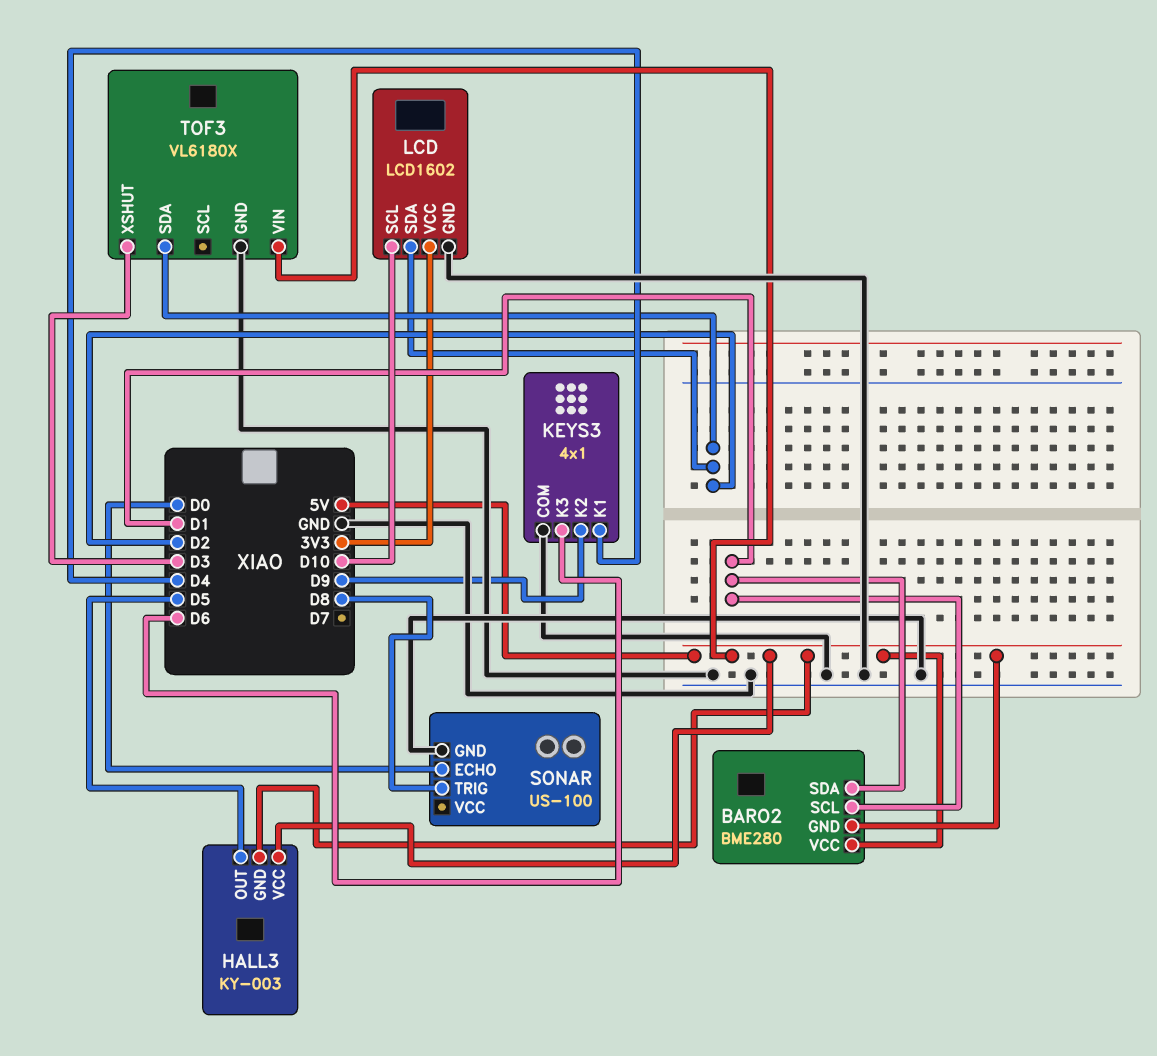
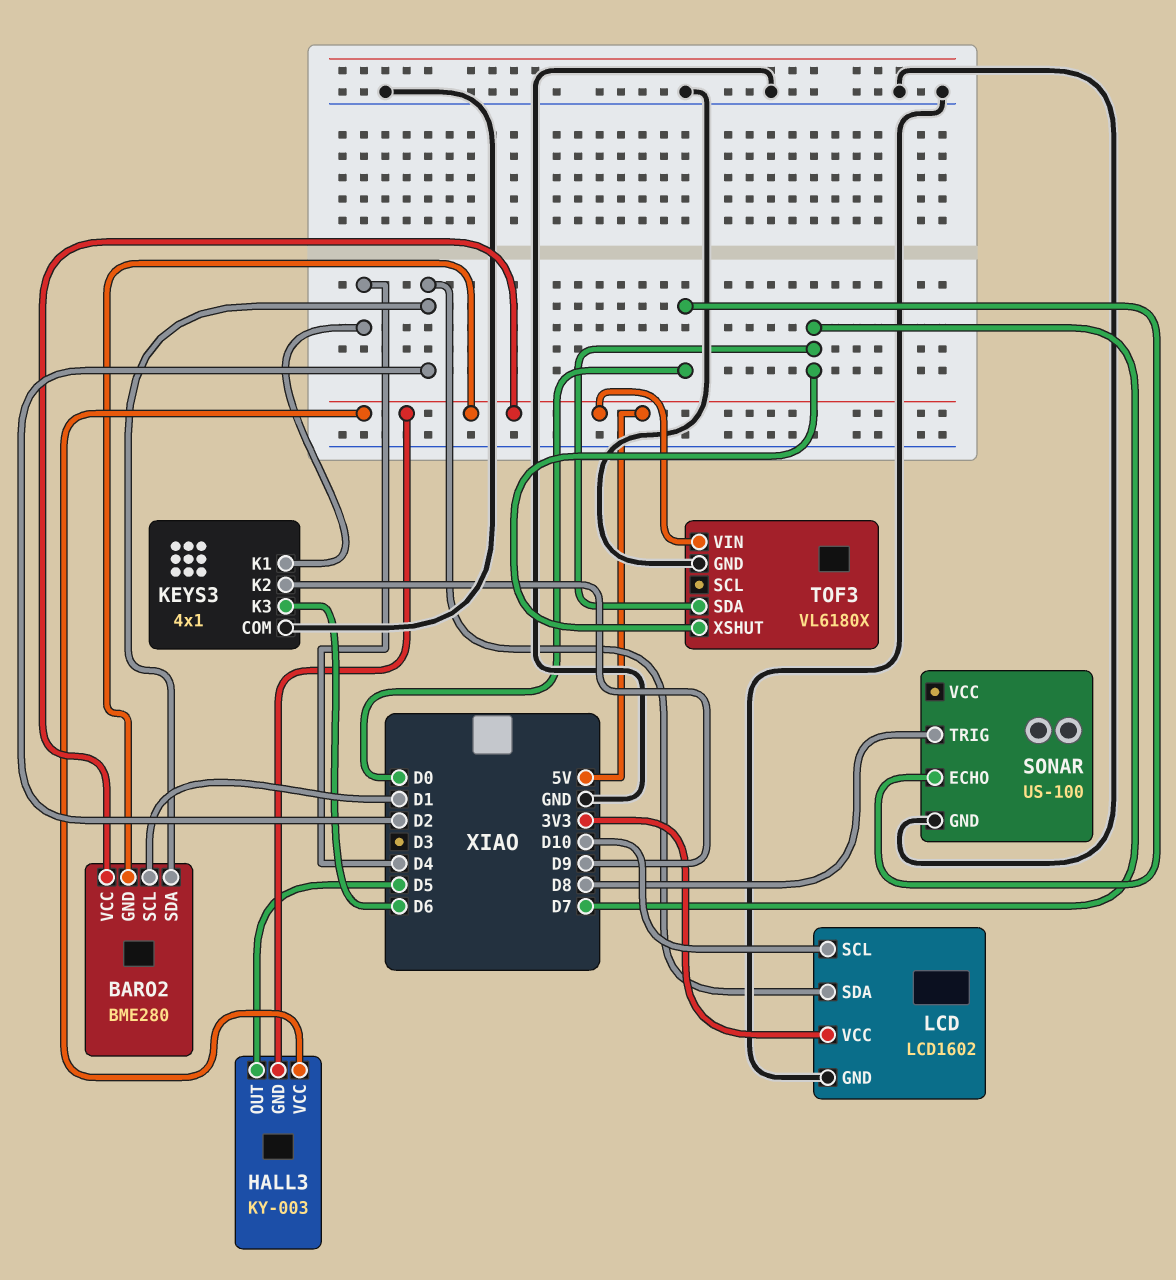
BARO2 pin SDA: D1 -> D2
TOF3 pin SDA: D2 -> D7
TOF3 pin XSHUT: D3 -> D7

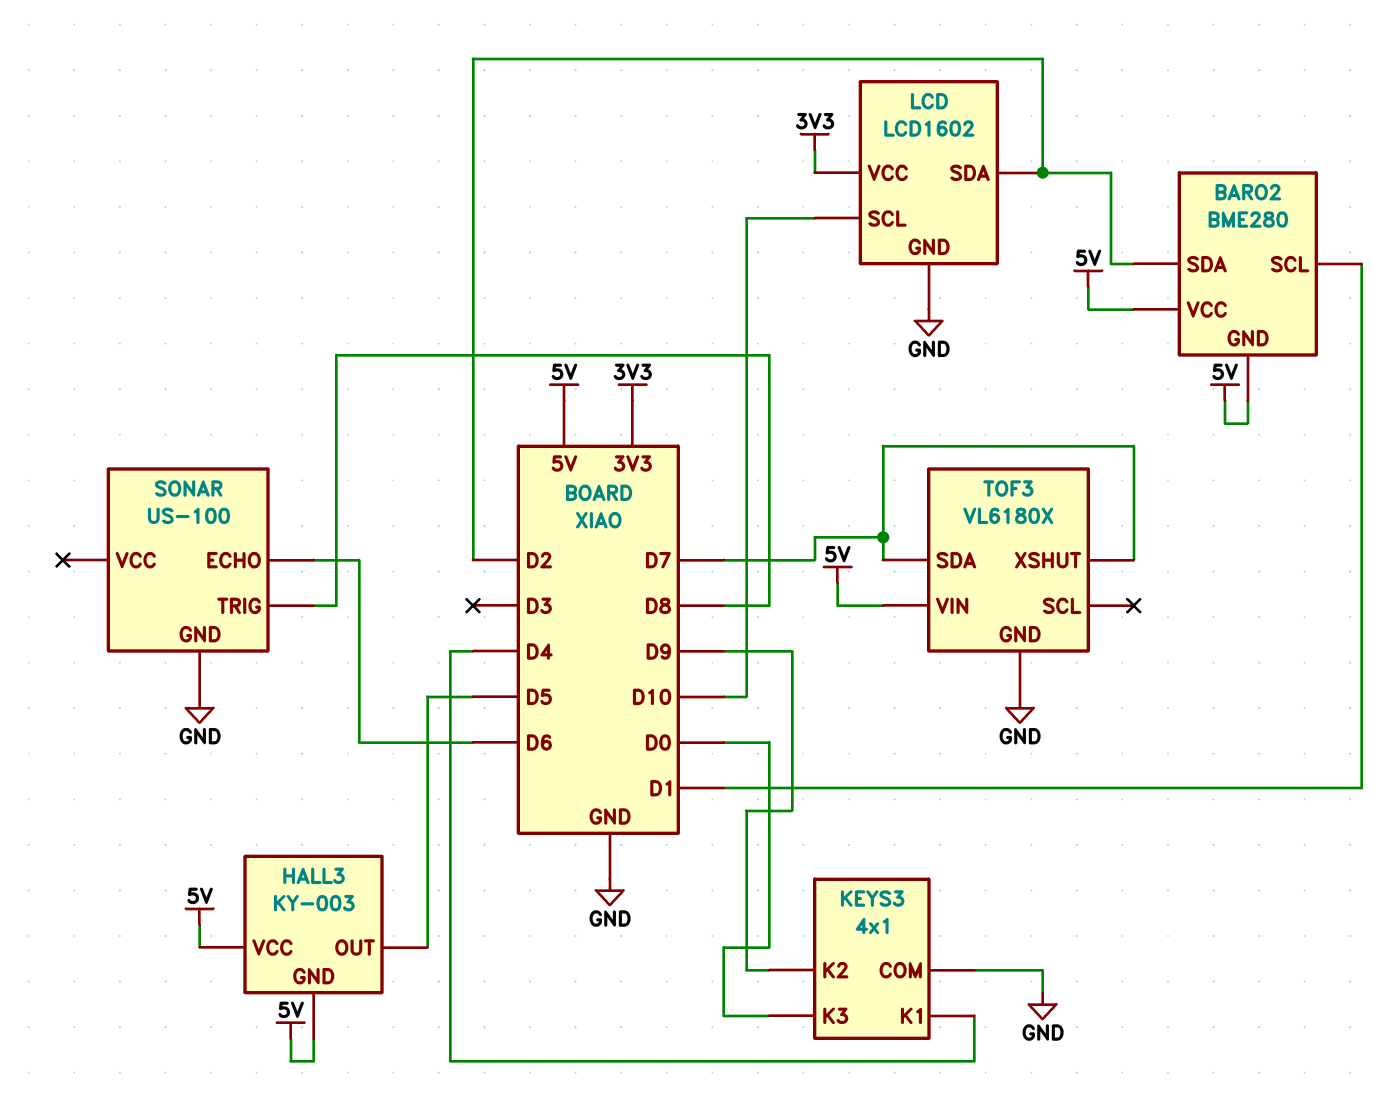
KEYS3 pin K3: D6 -> D0
SONAR pin ECHO: D0 -> D6

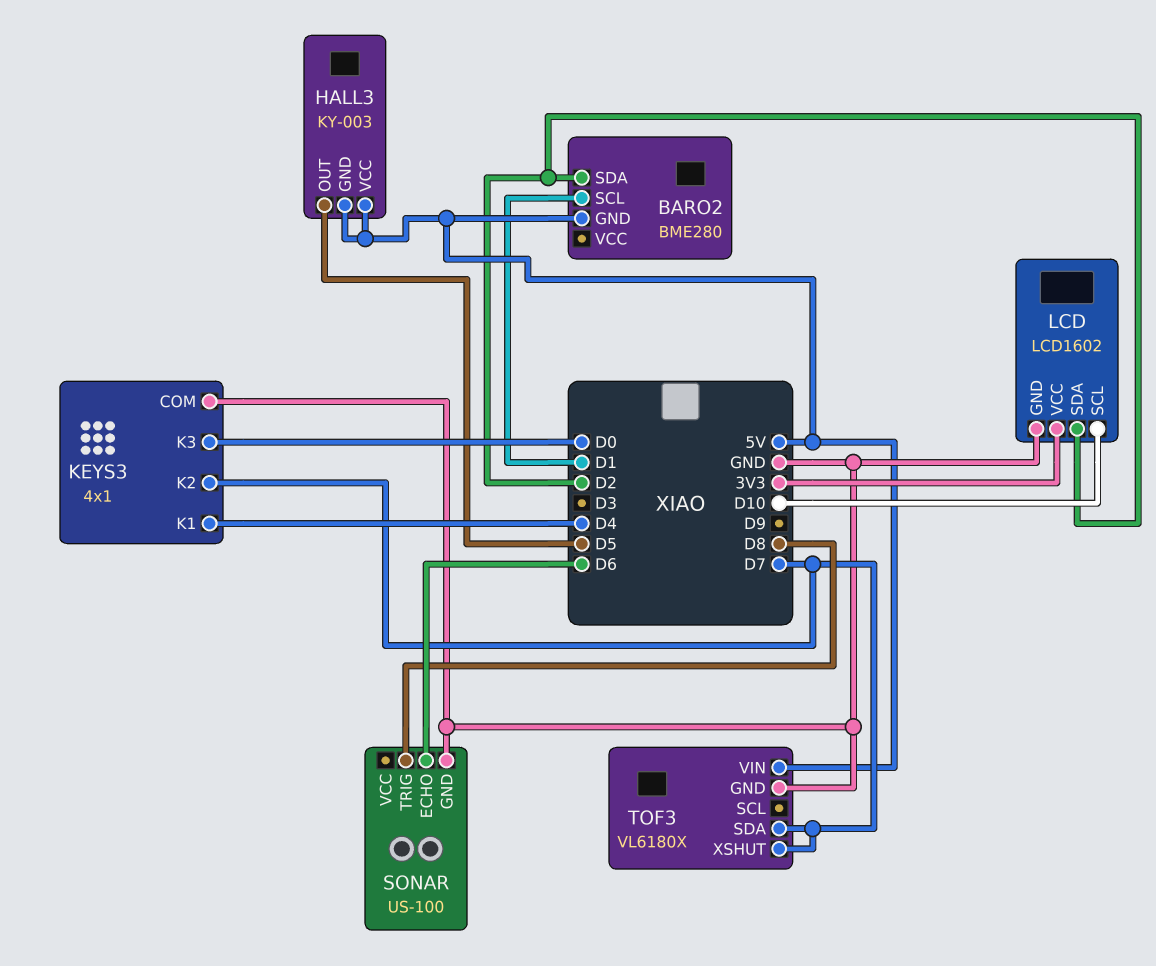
BARO2 pin VCC: 5V -> none
KEYS3 pin K2: D9 -> D7

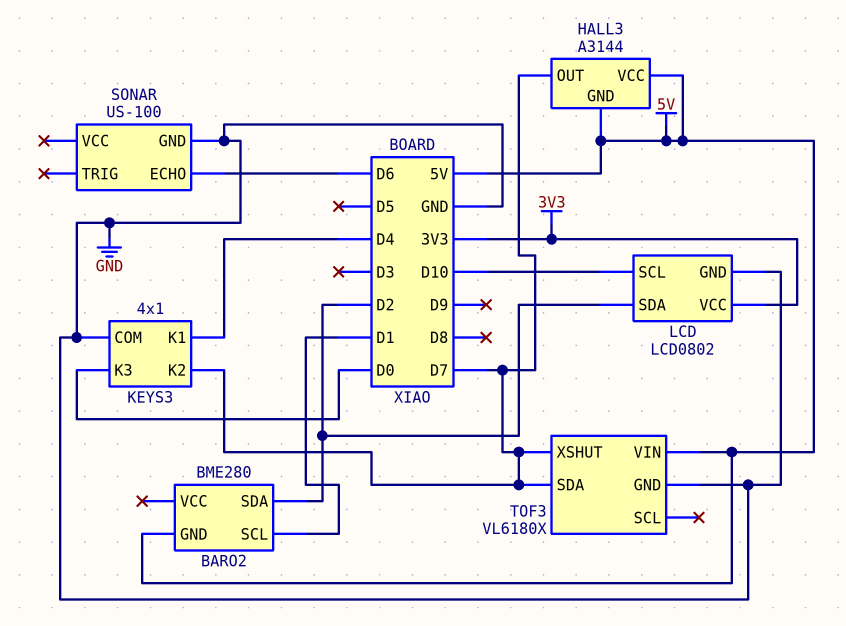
HALL3: KY-003 -> A3144
HALL3 pin OUT: D5 -> D7
LCD: LCD1602 -> LCD0802
SONAR pin TRIG: D8 -> none

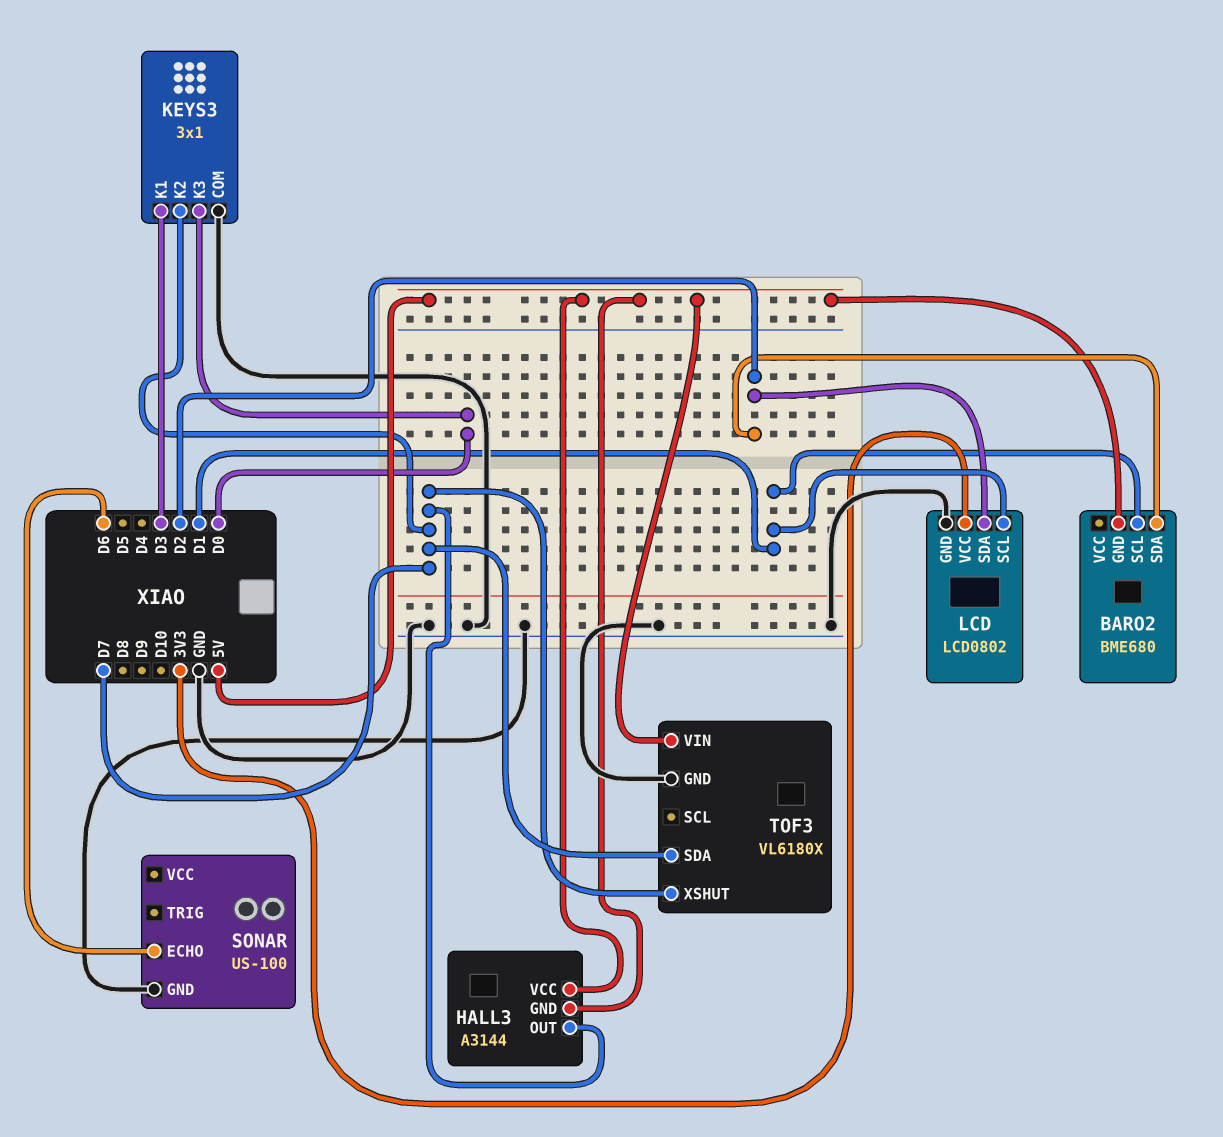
BARO2: BME280 -> BME680
KEYS3: 4x1 -> 3x1
KEYS3 pin K1: D4 -> D3
LCD pin SCL: D10 -> D1

